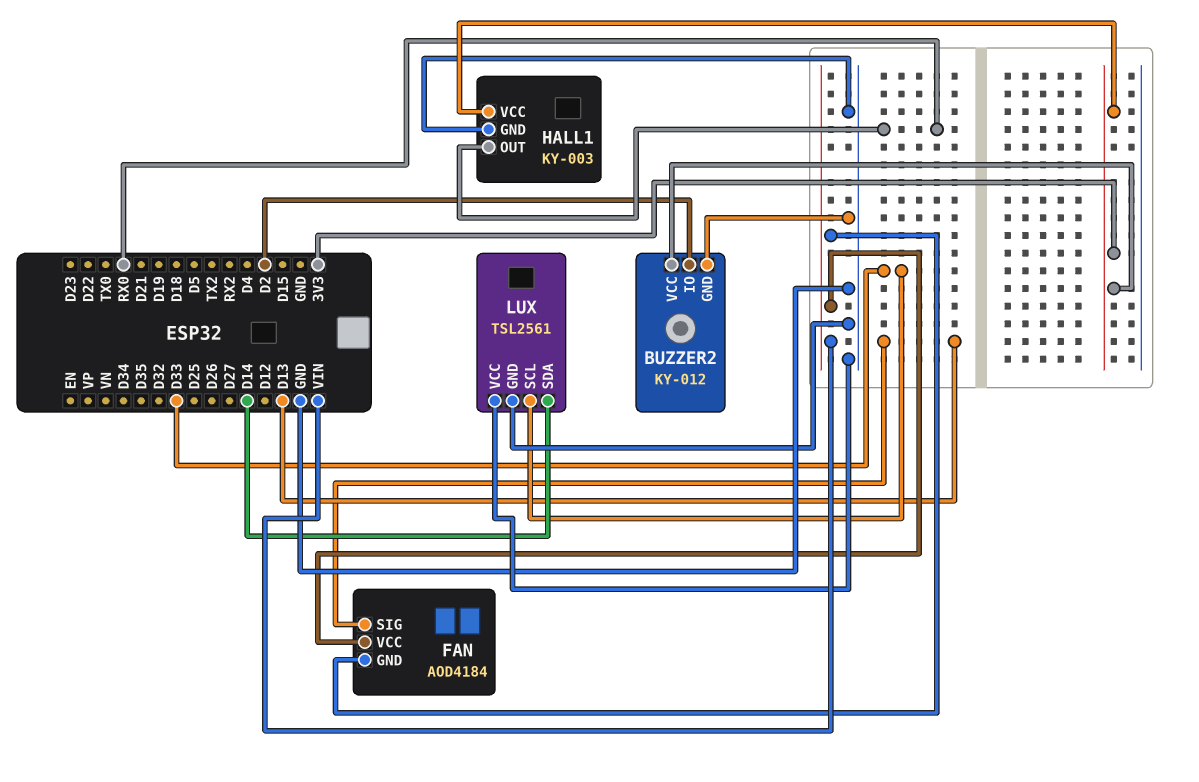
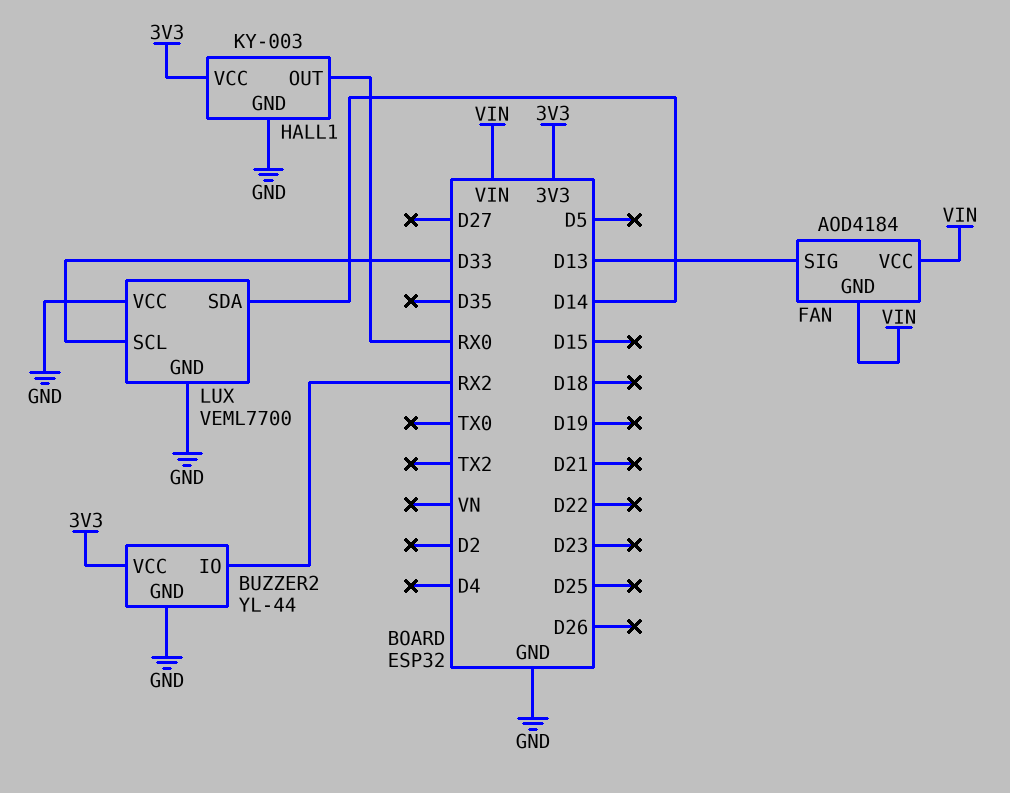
BUZZER2: KY-012 -> YL-44
BUZZER2 pin IO: D2 -> RX2
LUX: TSL2561 -> VEML7700

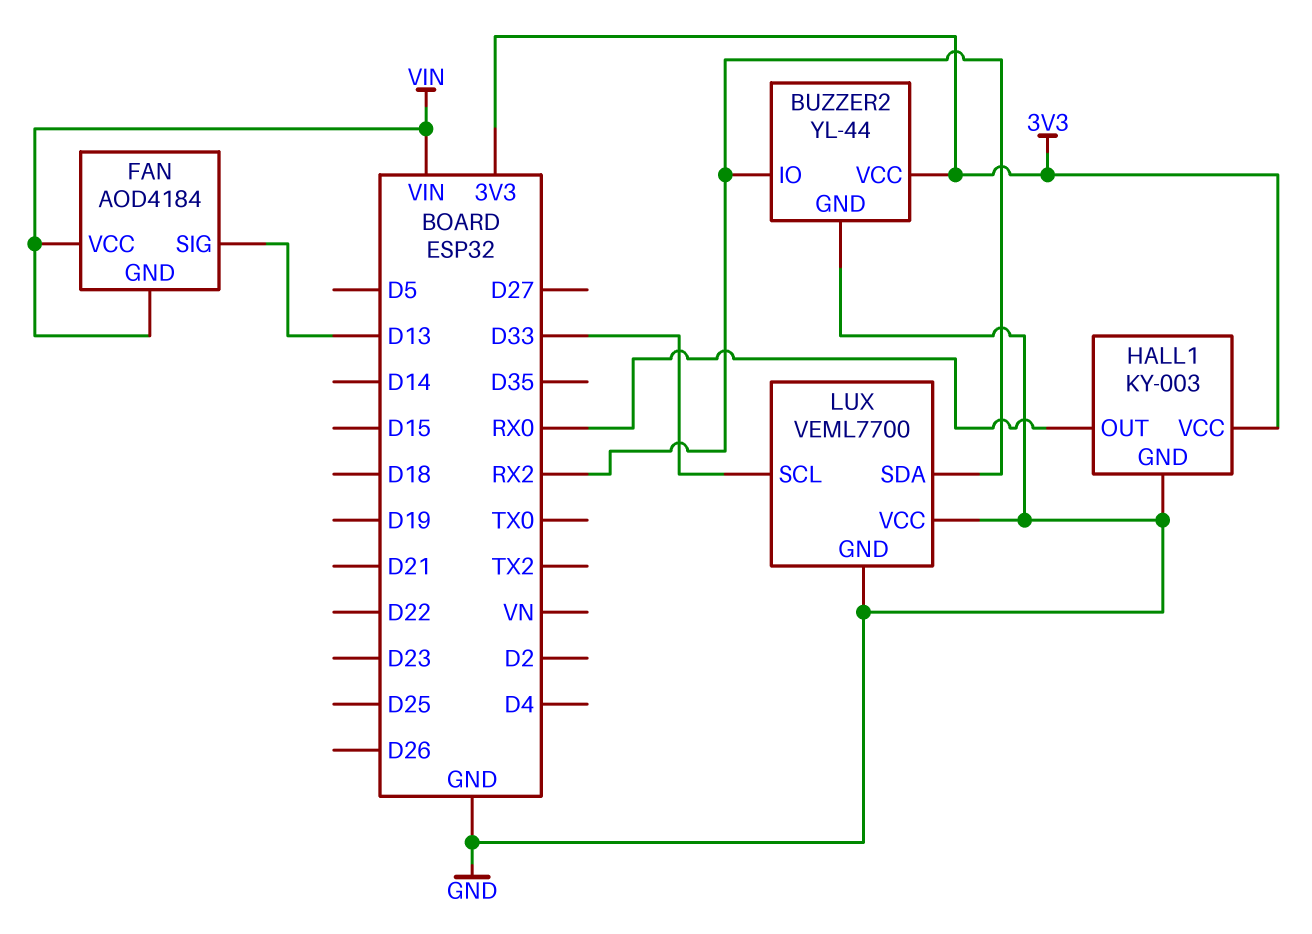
LUX pin SDA: D14 -> RX2

